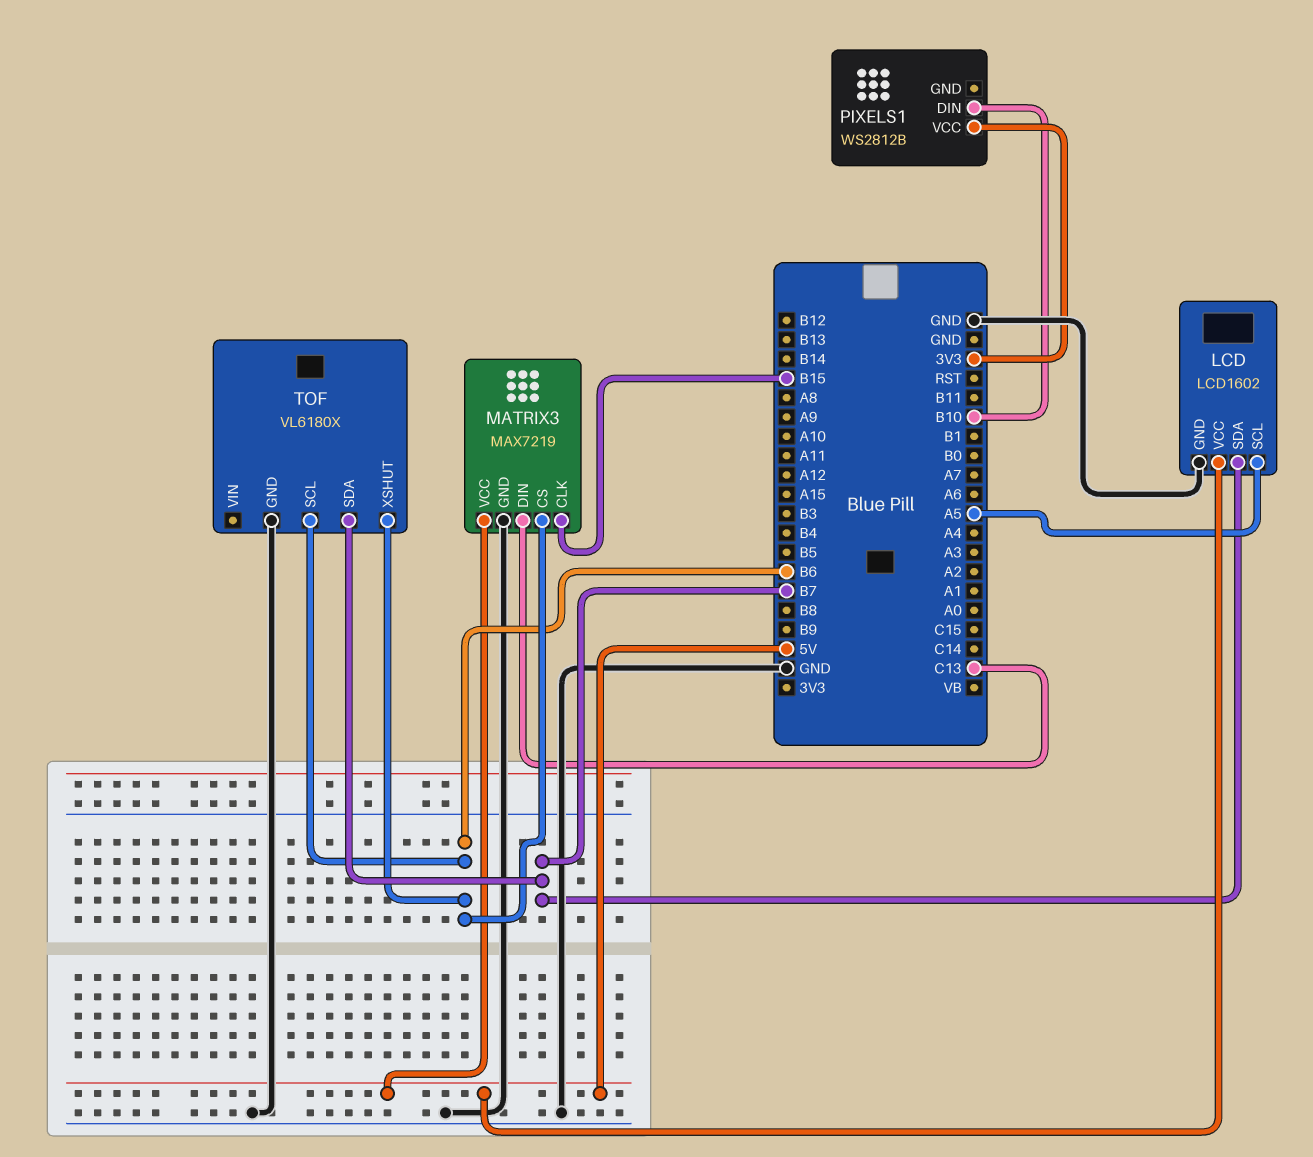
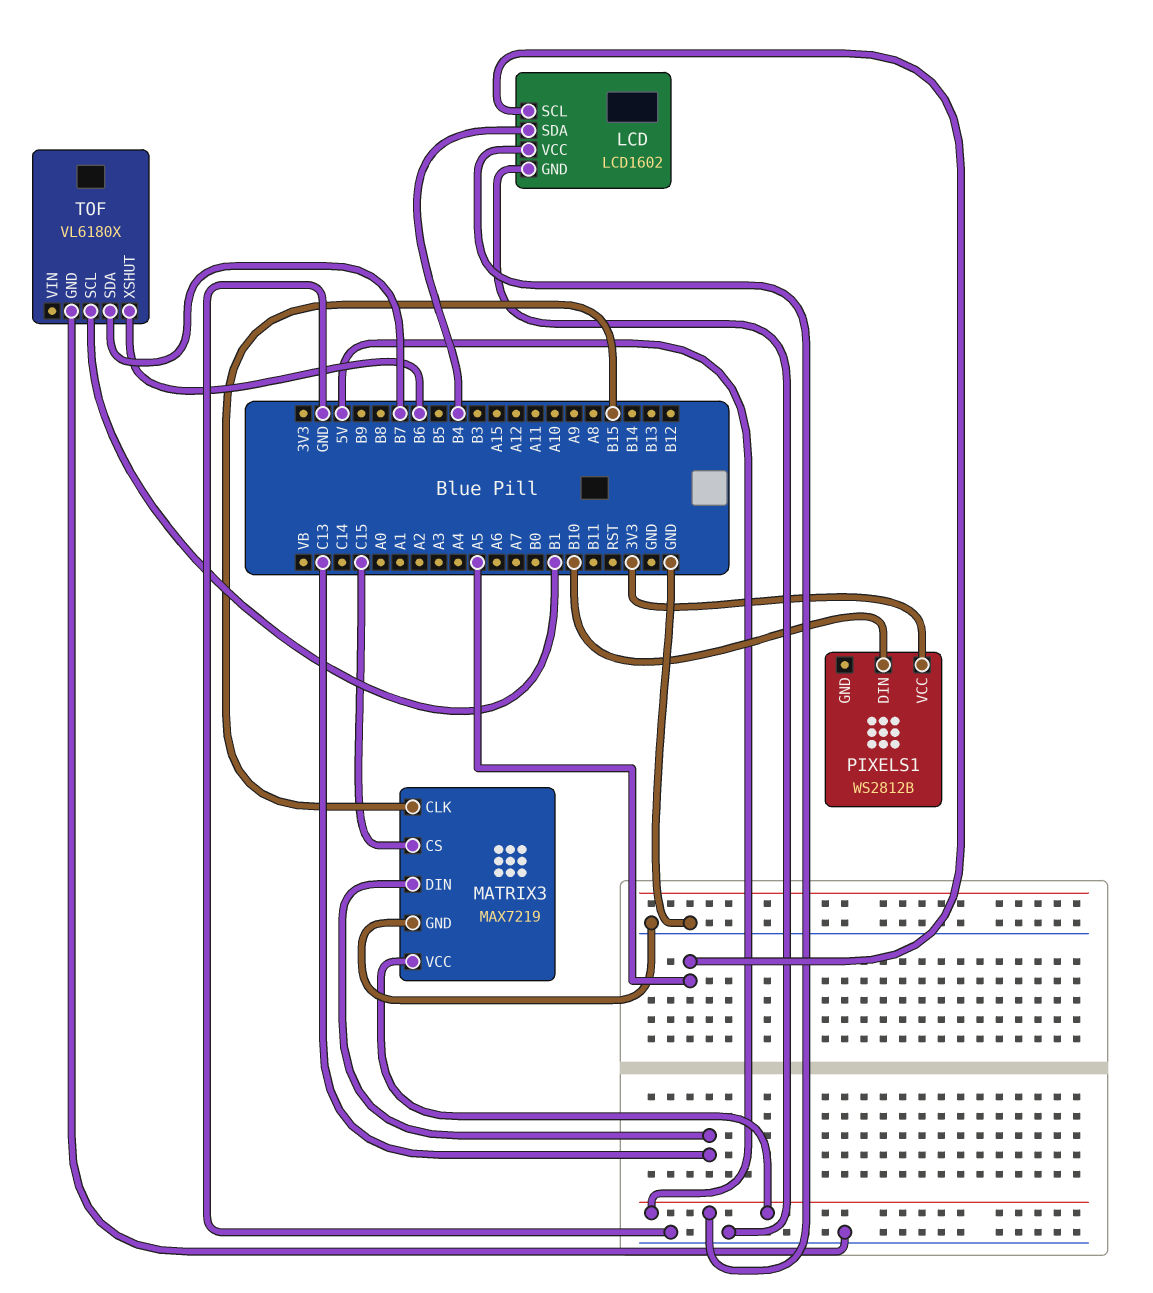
LCD pin SDA: B7 -> B4
MATRIX3 pin CS: B6 -> C15
TOF pin SCL: B6 -> B1

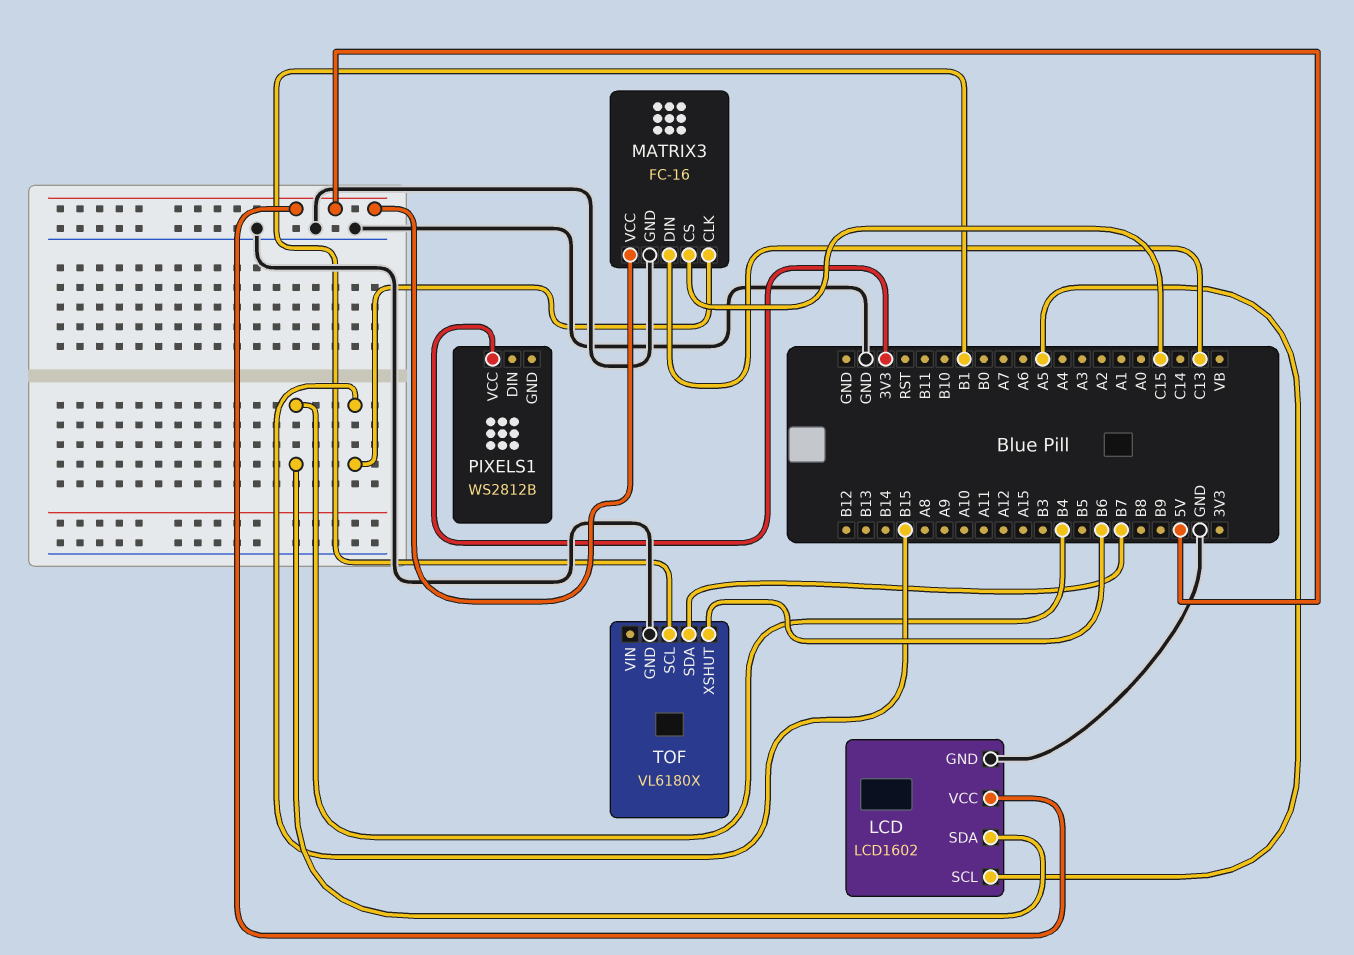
MATRIX3: MAX7219 -> FC-16
PIXELS1 pin DIN: B10 -> none

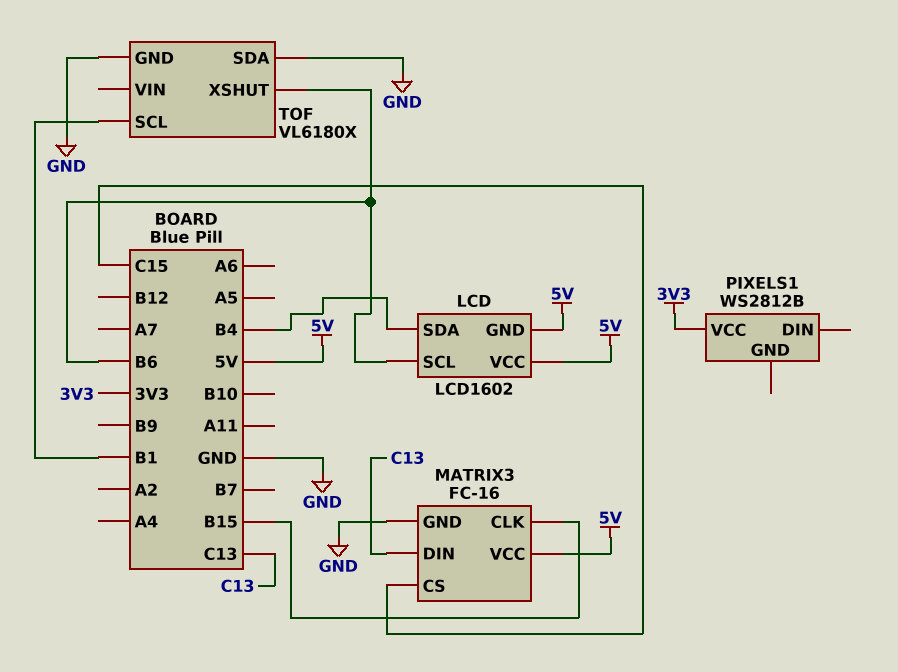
LCD pin GND: GND -> 5V
LCD pin SCL: A5 -> B6
TOF pin SDA: B7 -> GND

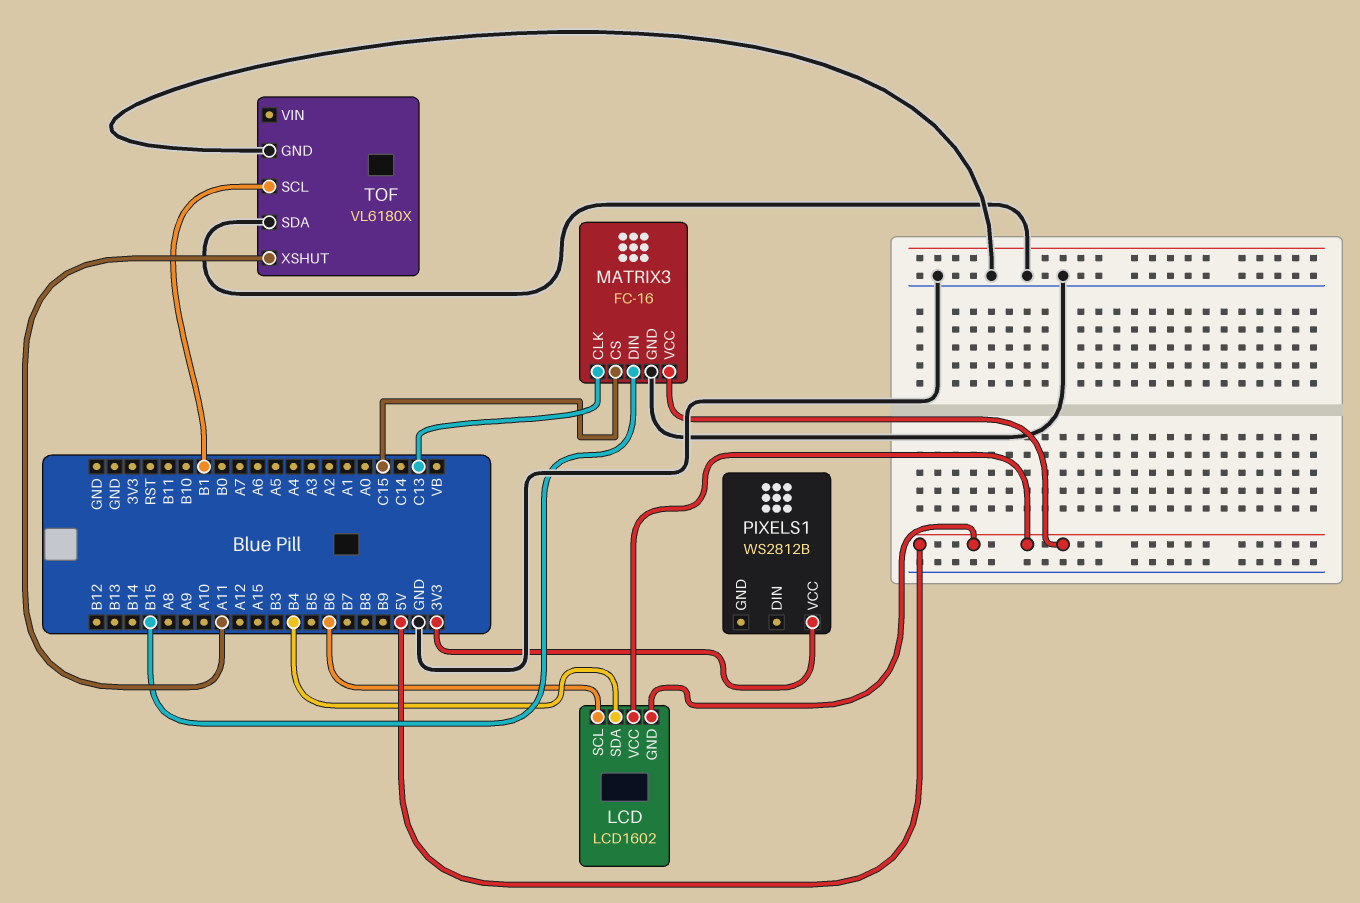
MATRIX3 pin CLK: B15 -> C13
MATRIX3 pin DIN: C13 -> B15
TOF pin XSHUT: B6 -> A11

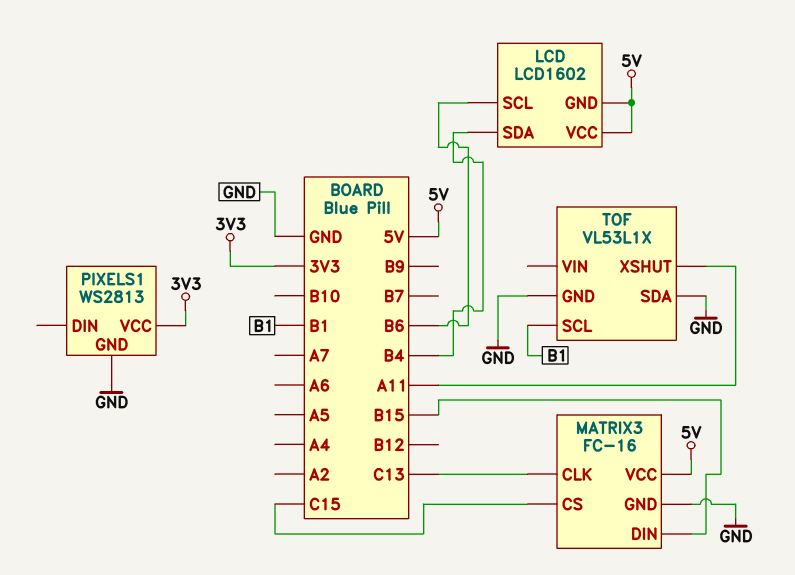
PIXELS1: WS2812B -> WS2813
PIXELS1 pin GND: none -> GND
TOF: VL6180X -> VL53L1X

